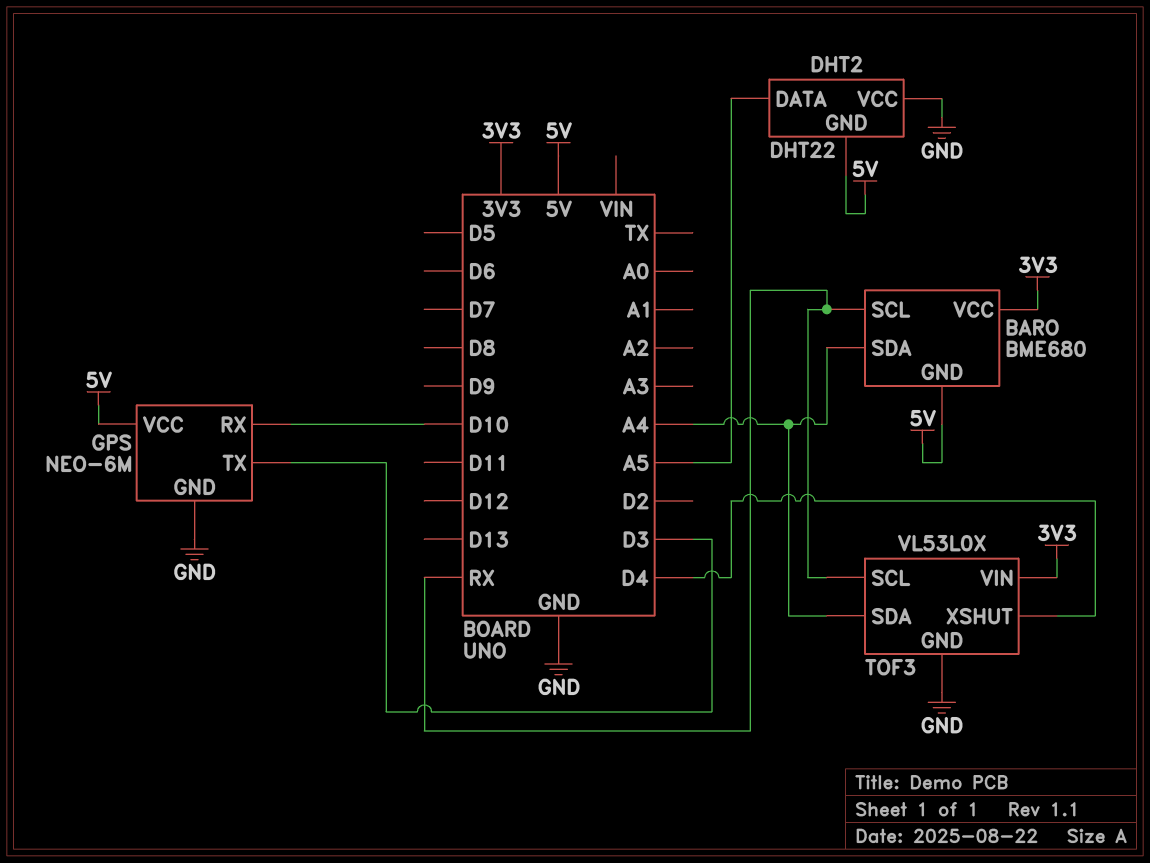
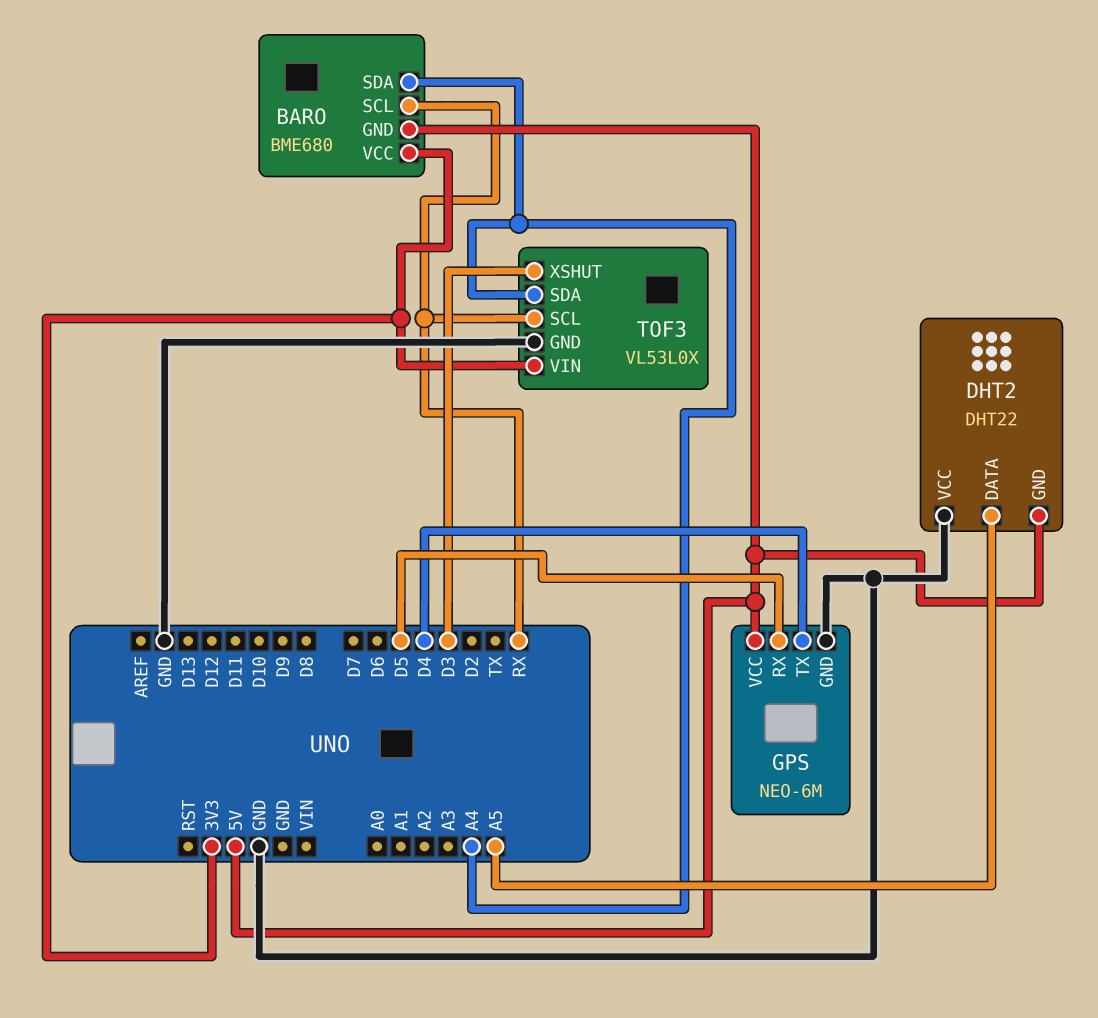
GPS pin RX: D10 -> D5
GPS pin TX: D3 -> D4
TOF3 pin XSHUT: D4 -> D3

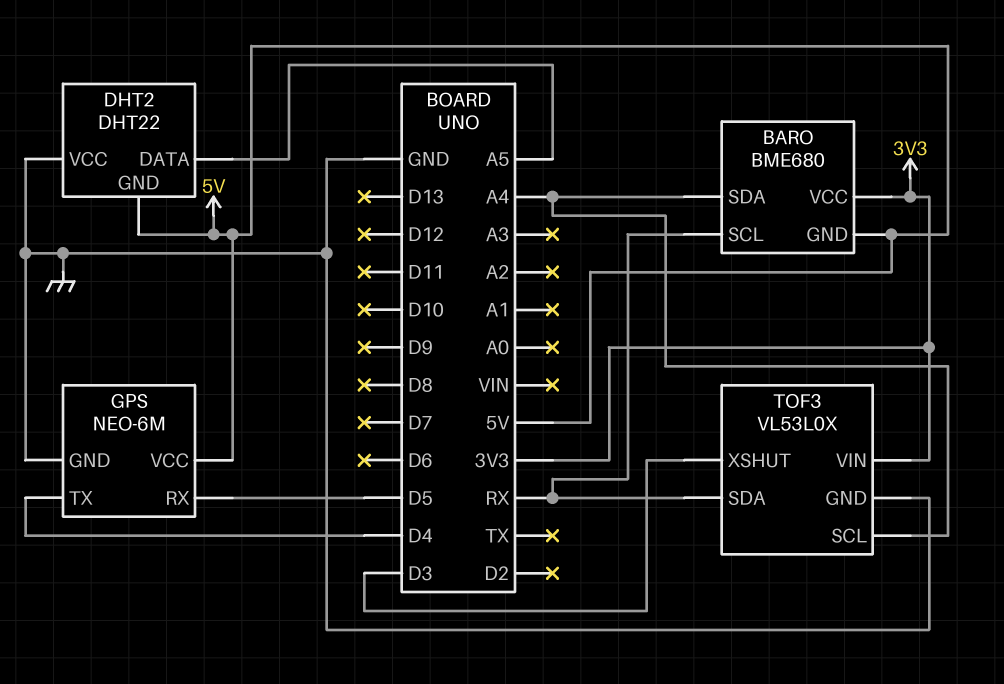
TOF3 pin SCL: RX -> A4
TOF3 pin SDA: A4 -> RX

